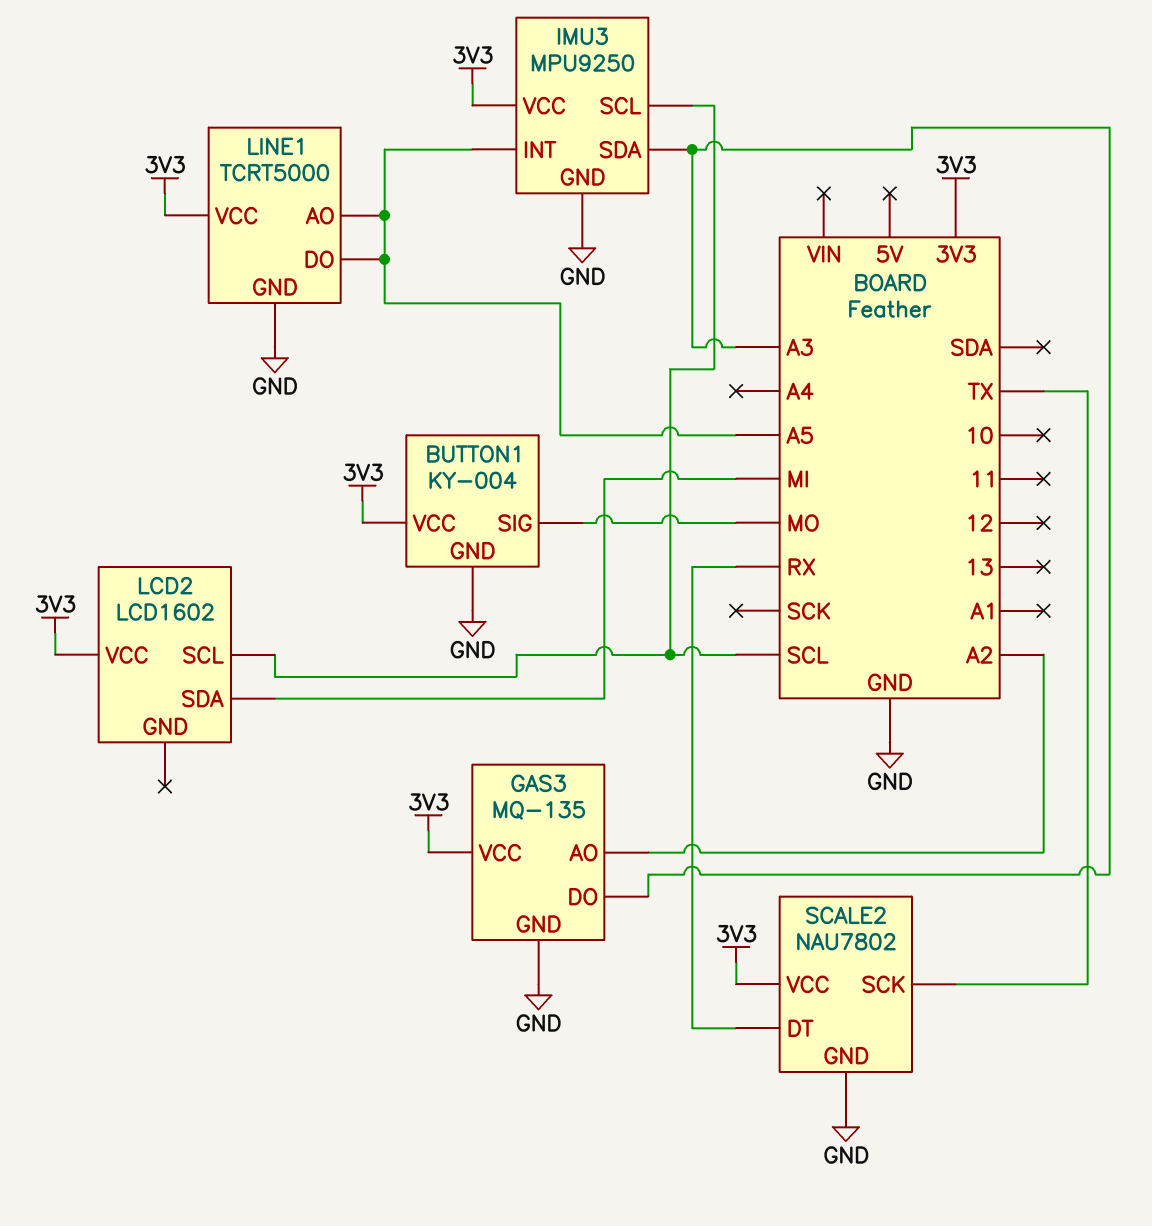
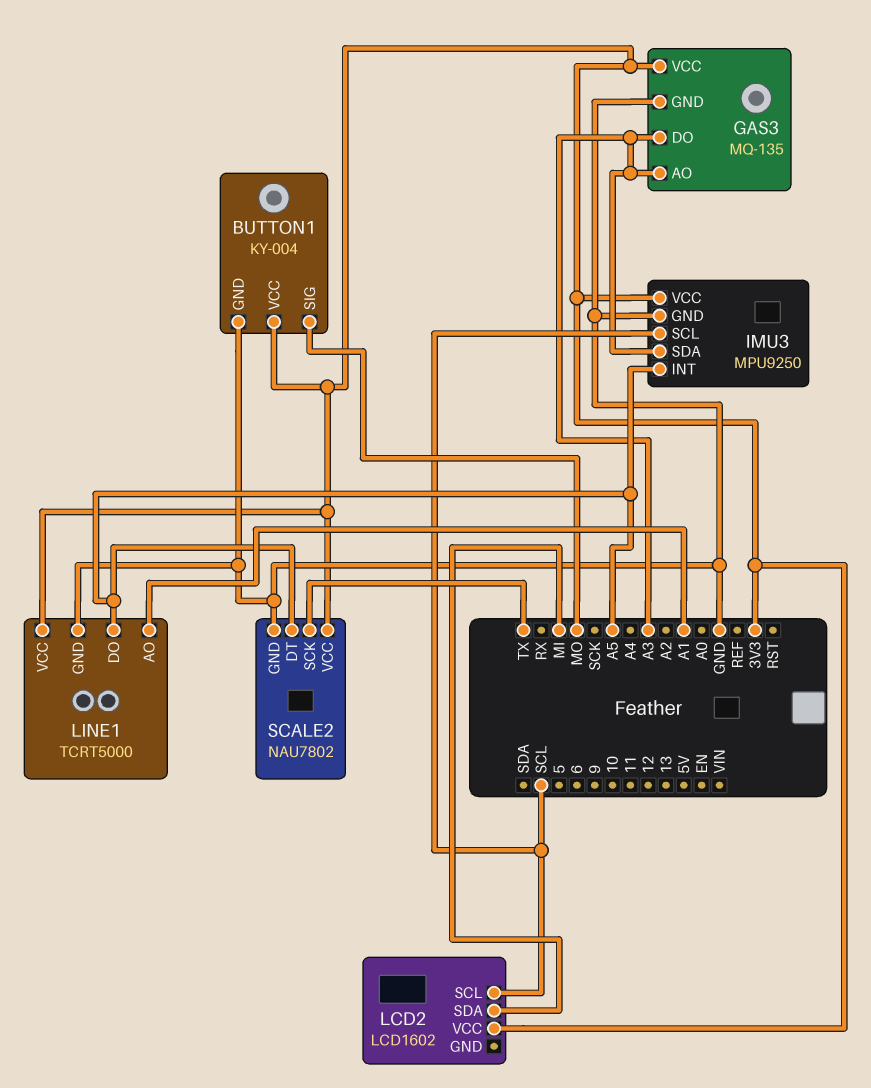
GAS3 pin AO: A2 -> A3
LINE1 pin AO: A5 -> A1
SCALE2 pin DT: RX -> A5

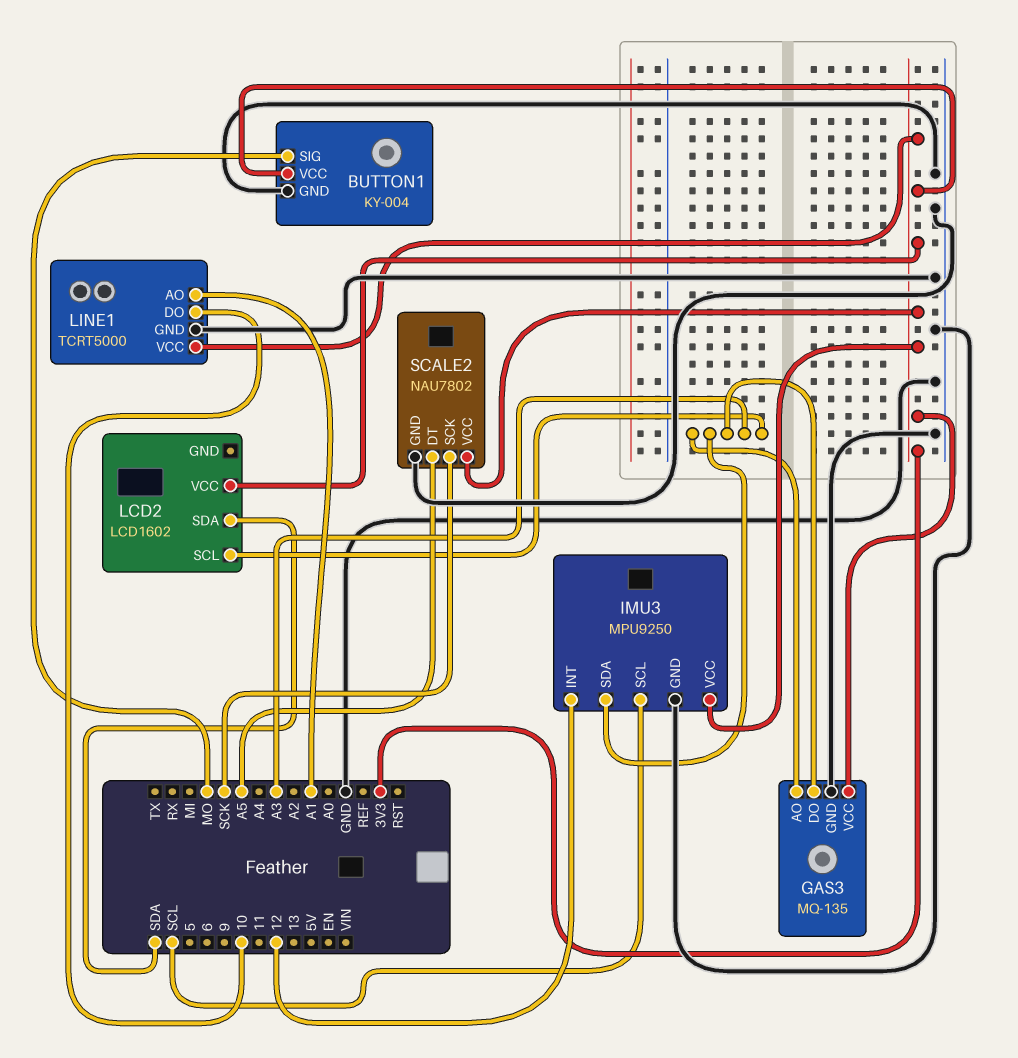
IMU3 pin INT: A5 -> 12
LCD2 pin SCL: SCL -> A3
LCD2 pin SDA: MI -> SDA
LINE1 pin DO: A5 -> 10
SCALE2 pin SCK: TX -> SCK

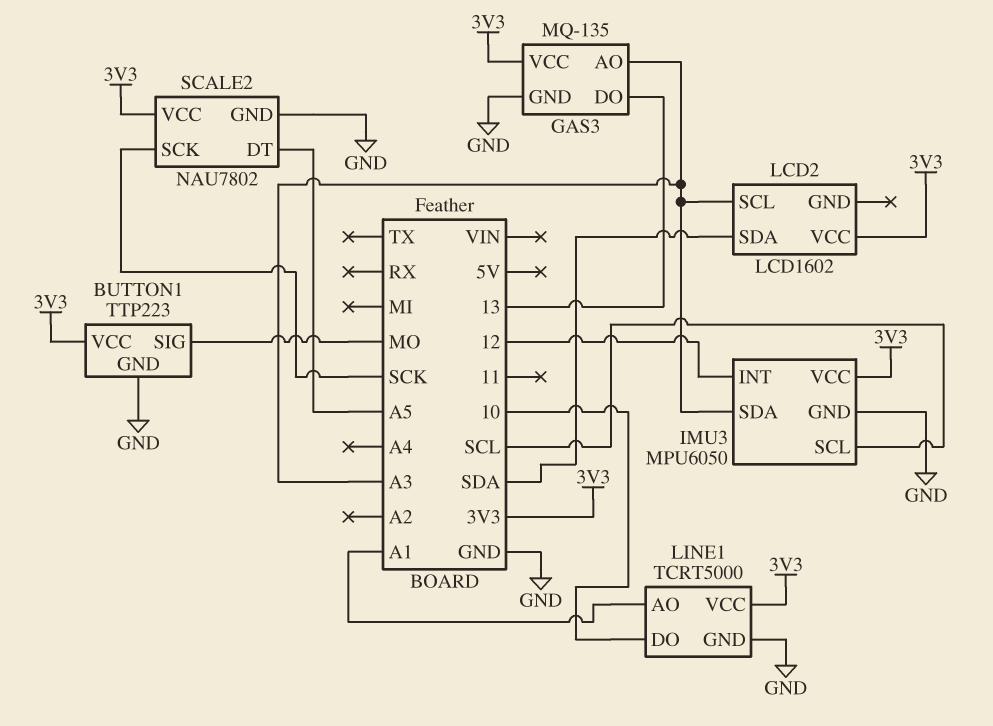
BUTTON1: KY-004 -> TTP223
GAS3 pin DO: A3 -> 13
IMU3: MPU9250 -> MPU6050

